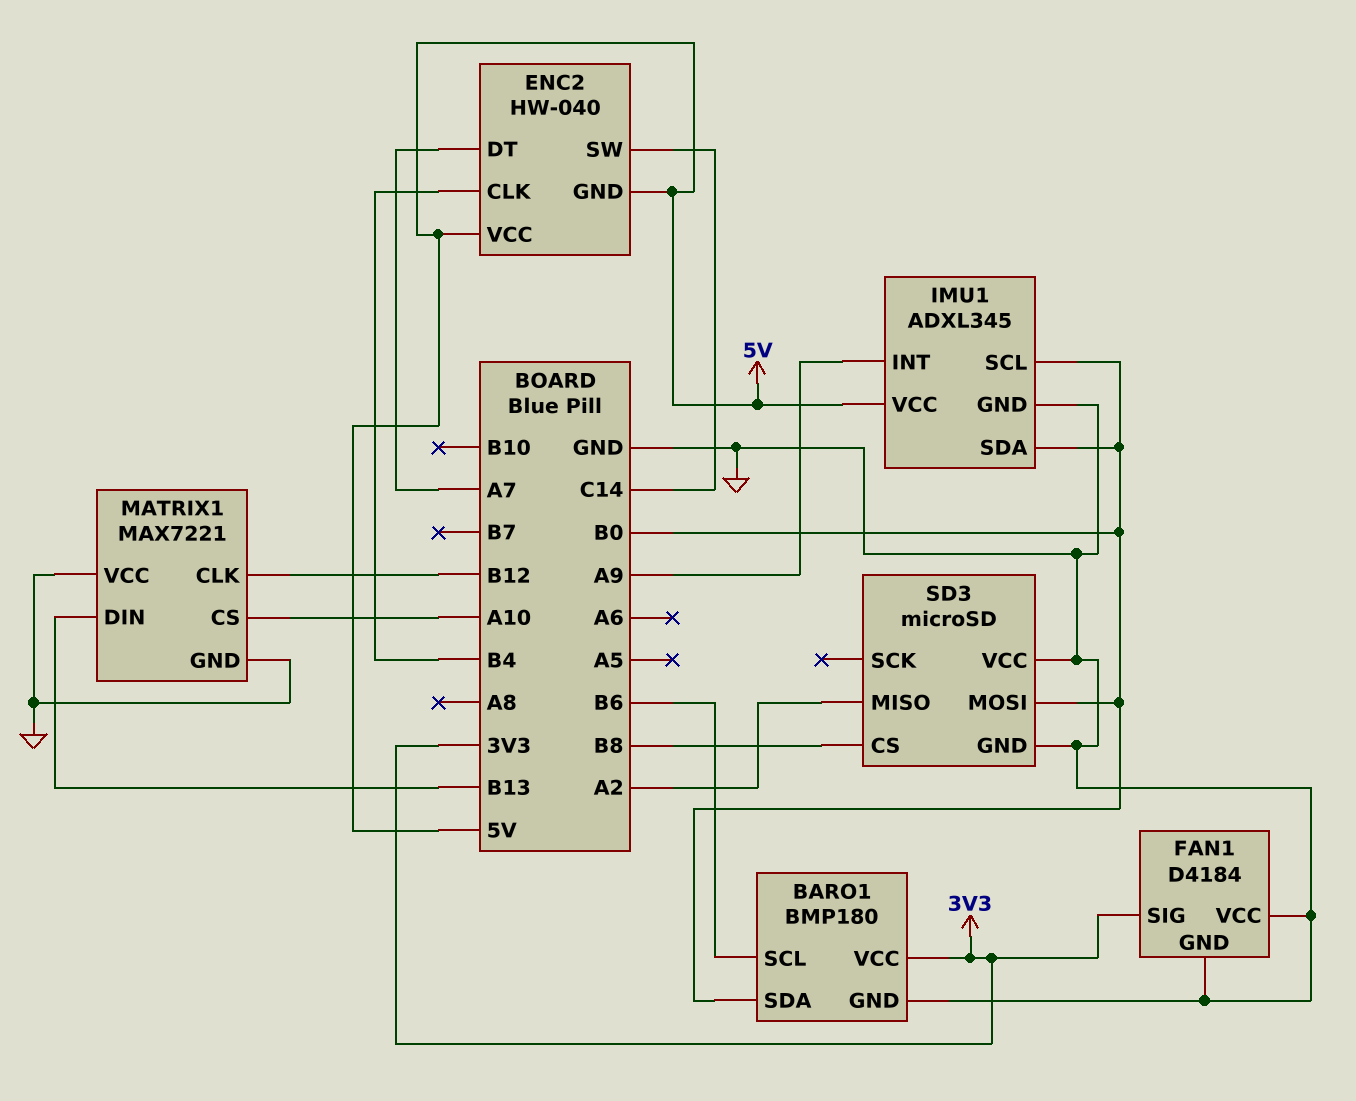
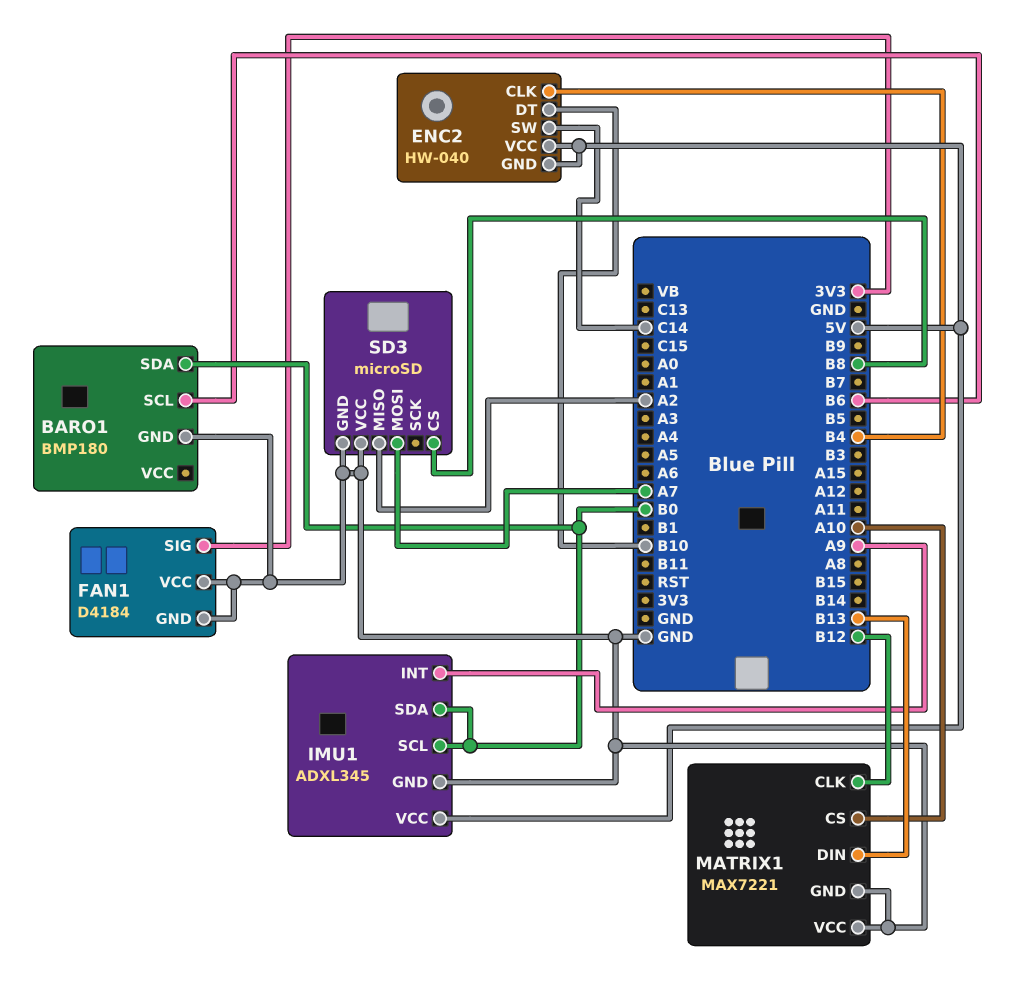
BARO1 pin VCC: 3V3 -> none
ENC2 pin DT: A7 -> B10
SD3 pin MOSI: B0 -> A7

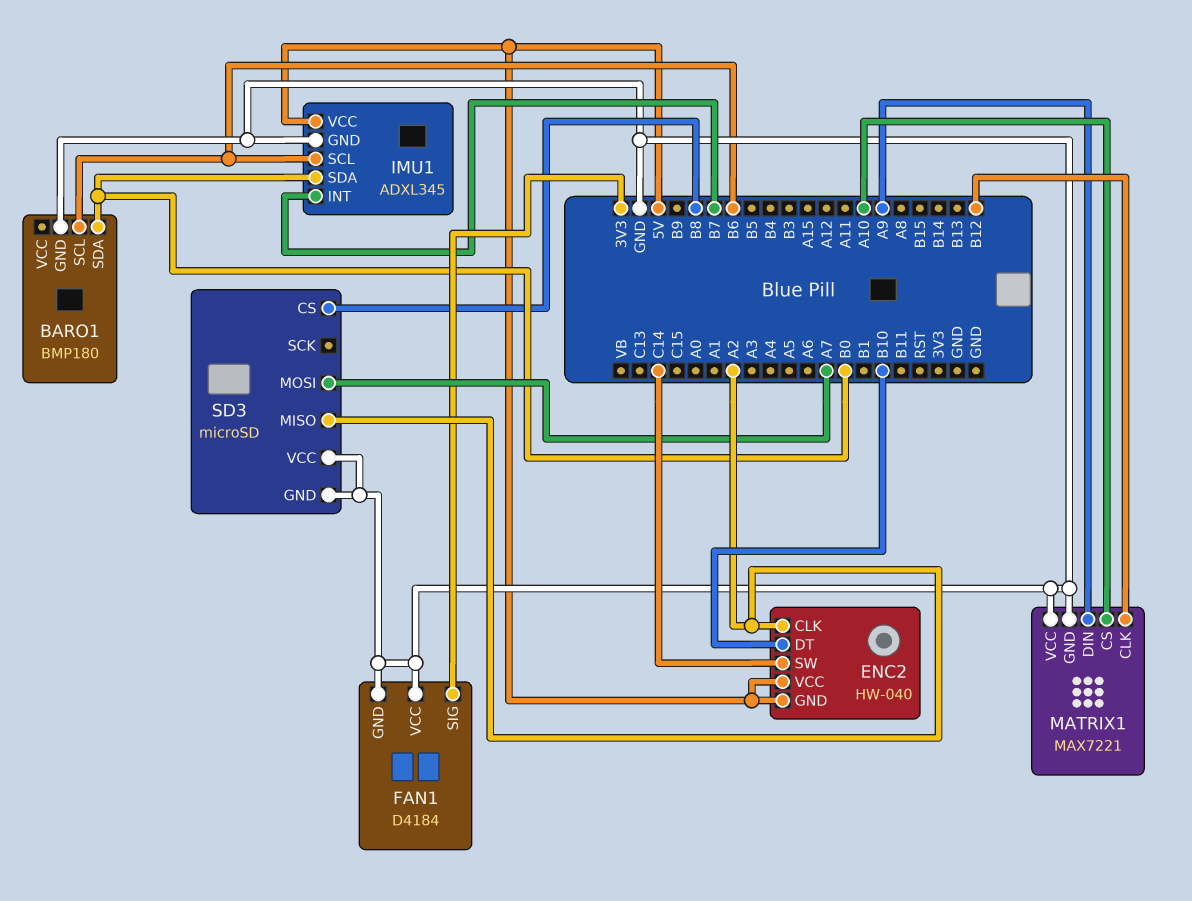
ENC2 pin CLK: B4 -> A2
IMU1 pin INT: A9 -> B7
IMU1 pin SCL: B0 -> B6
MATRIX1 pin DIN: B13 -> A9

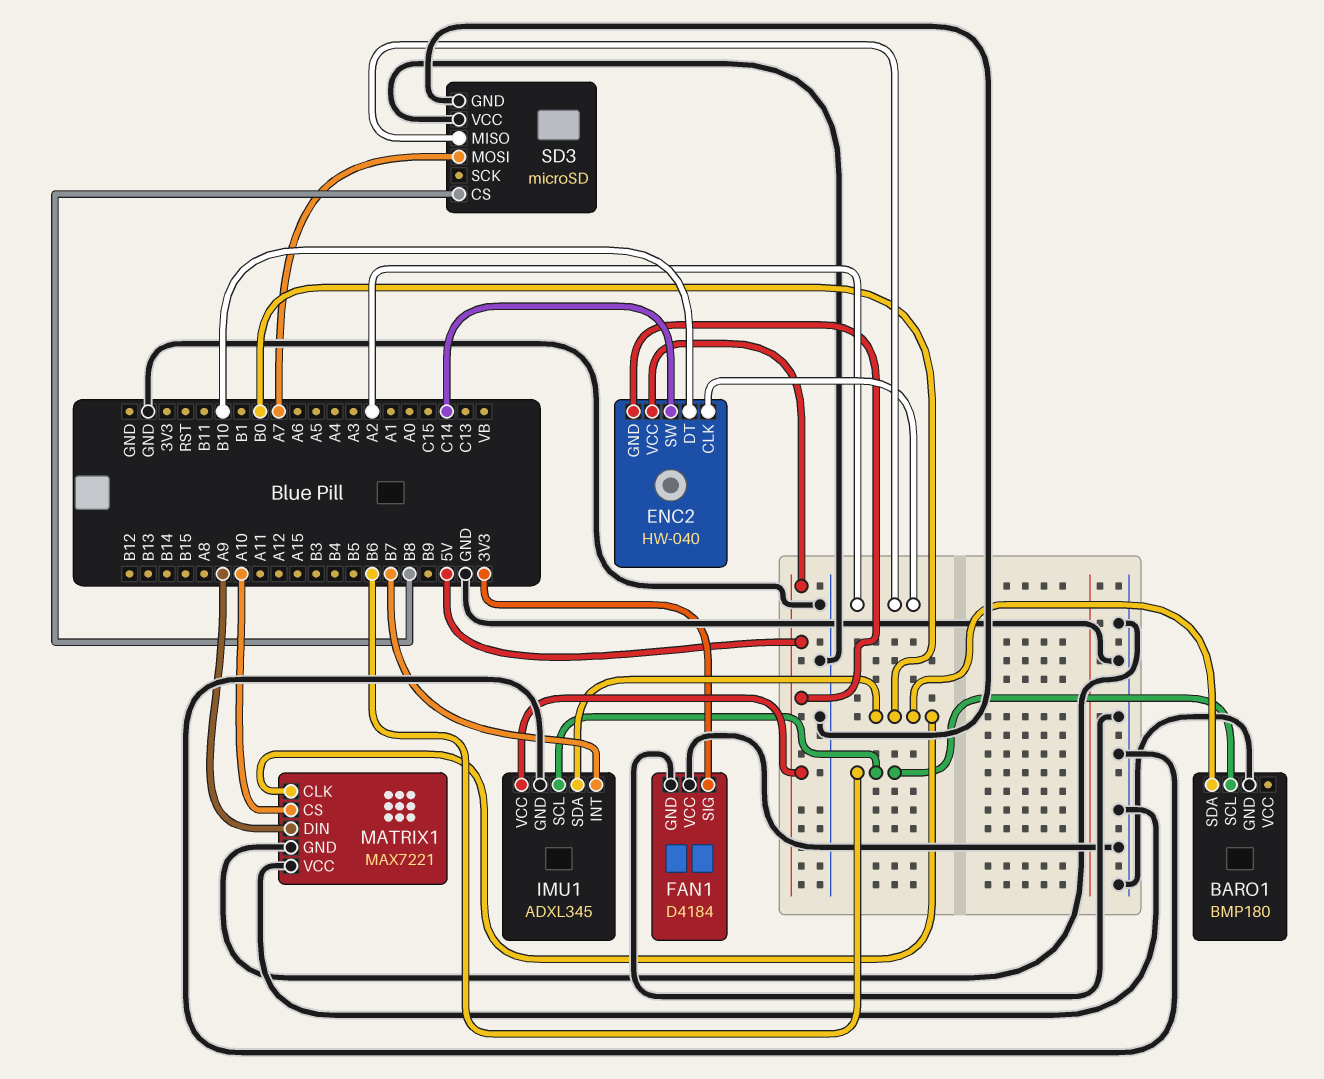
MATRIX1 pin CLK: B12 -> B0

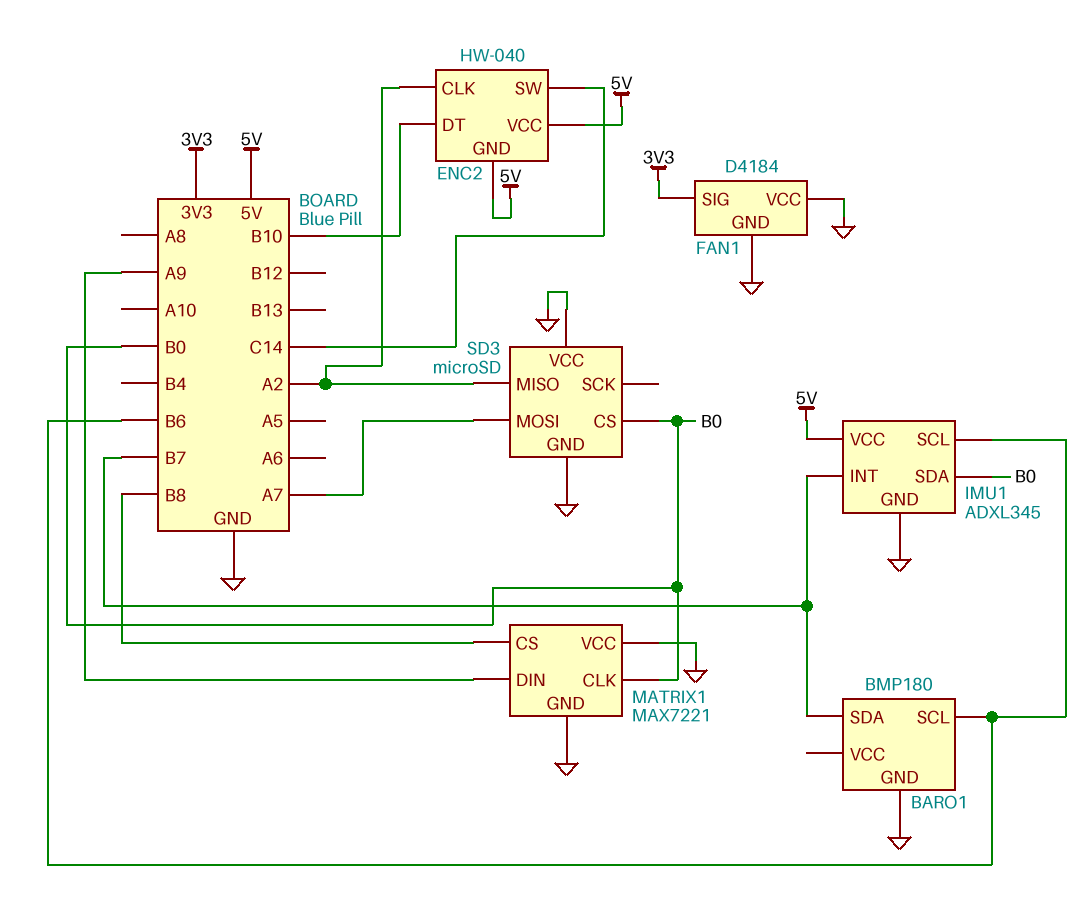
BARO1 pin SDA: B0 -> B7
MATRIX1 pin CS: A10 -> B8
SD3 pin CS: B8 -> B0

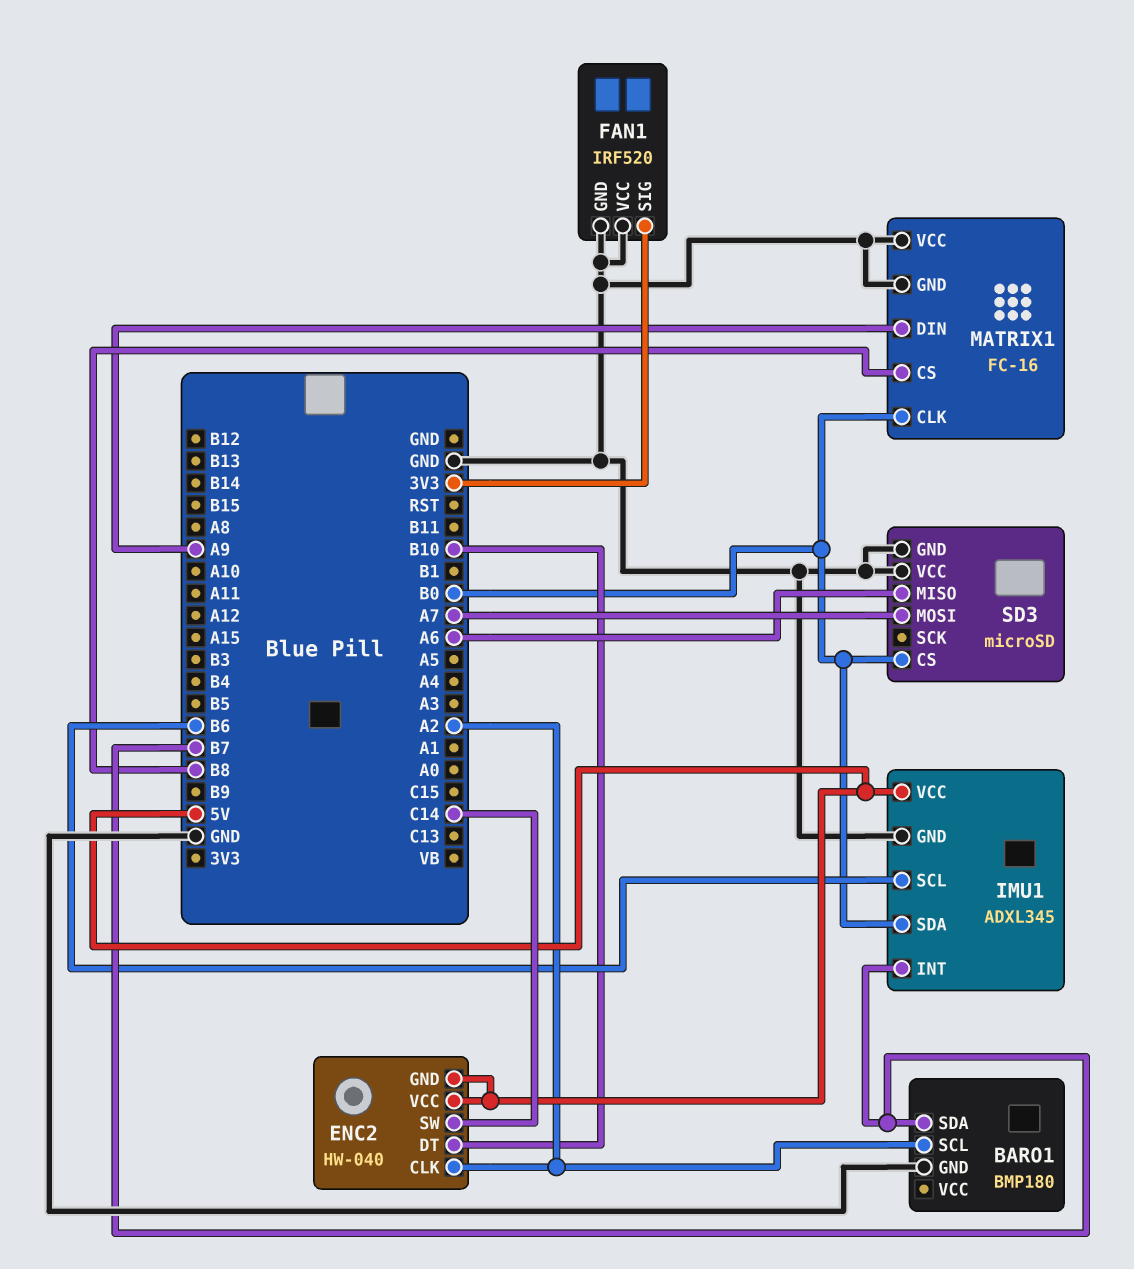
BARO1 pin SCL: B6 -> A2
FAN1: D4184 -> IRF520
MATRIX1: MAX7221 -> FC-16
SD3 pin MISO: A2 -> A6

